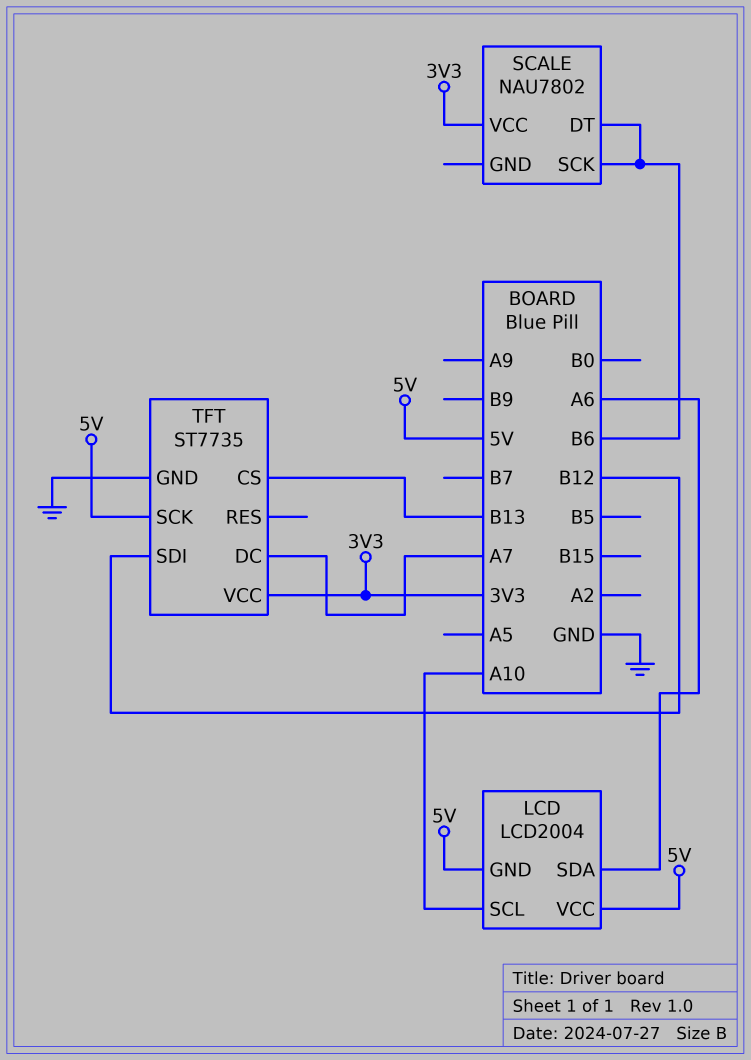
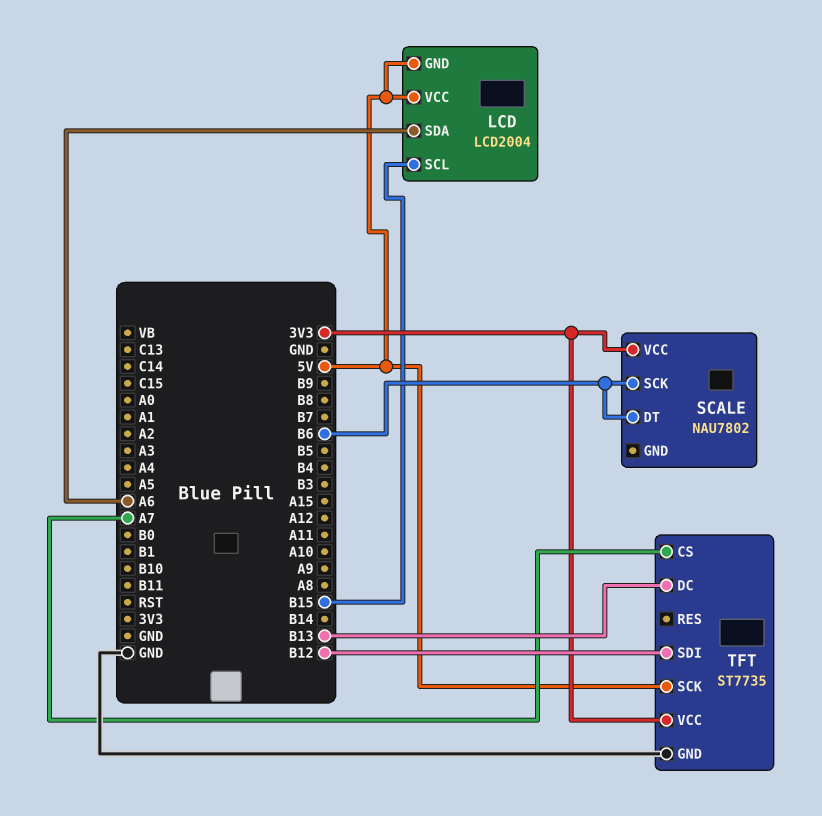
LCD pin SCL: A10 -> B15
TFT pin CS: B13 -> A7
TFT pin DC: A7 -> B13

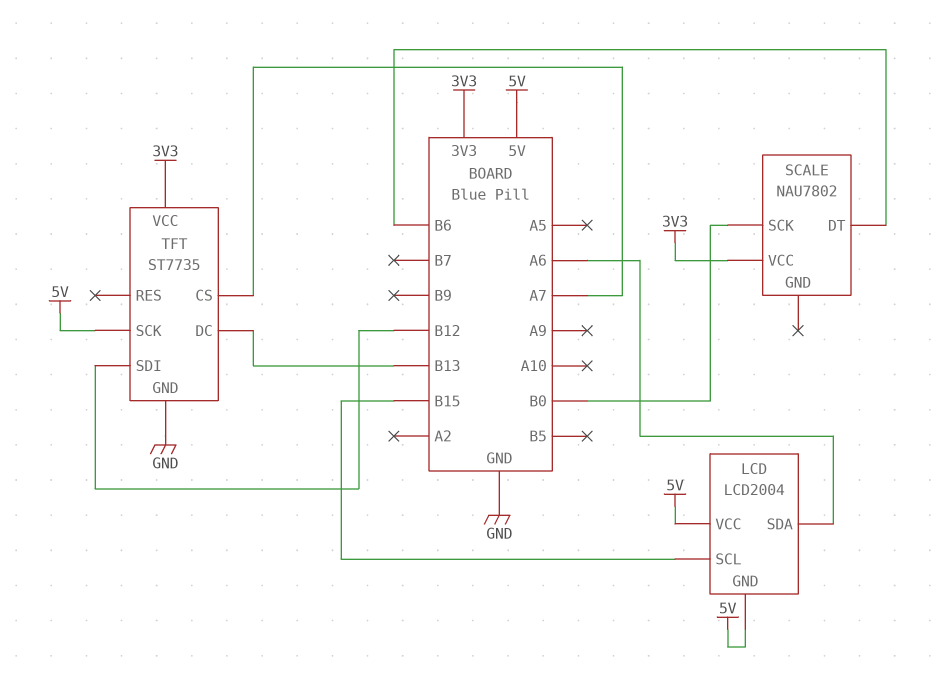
SCALE pin SCK: B6 -> B0

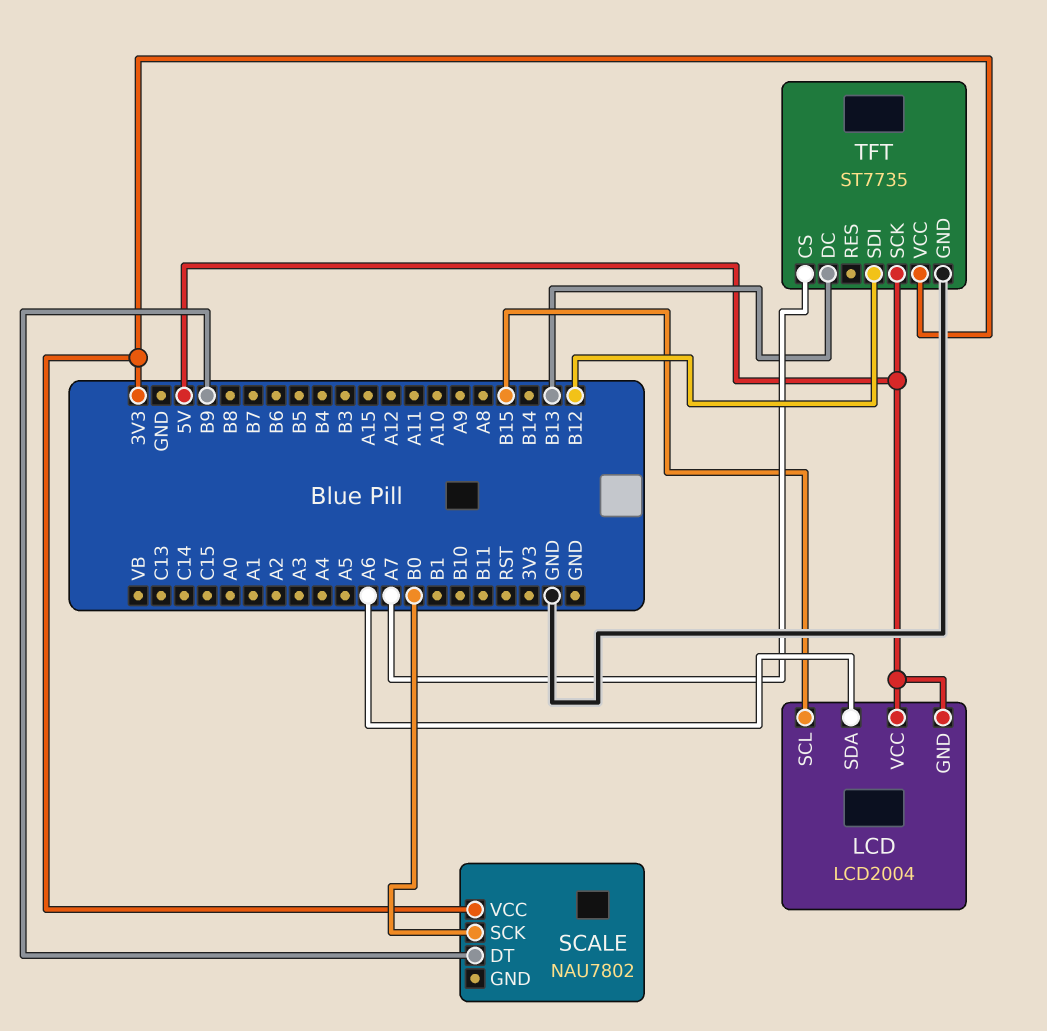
SCALE pin DT: B6 -> B9

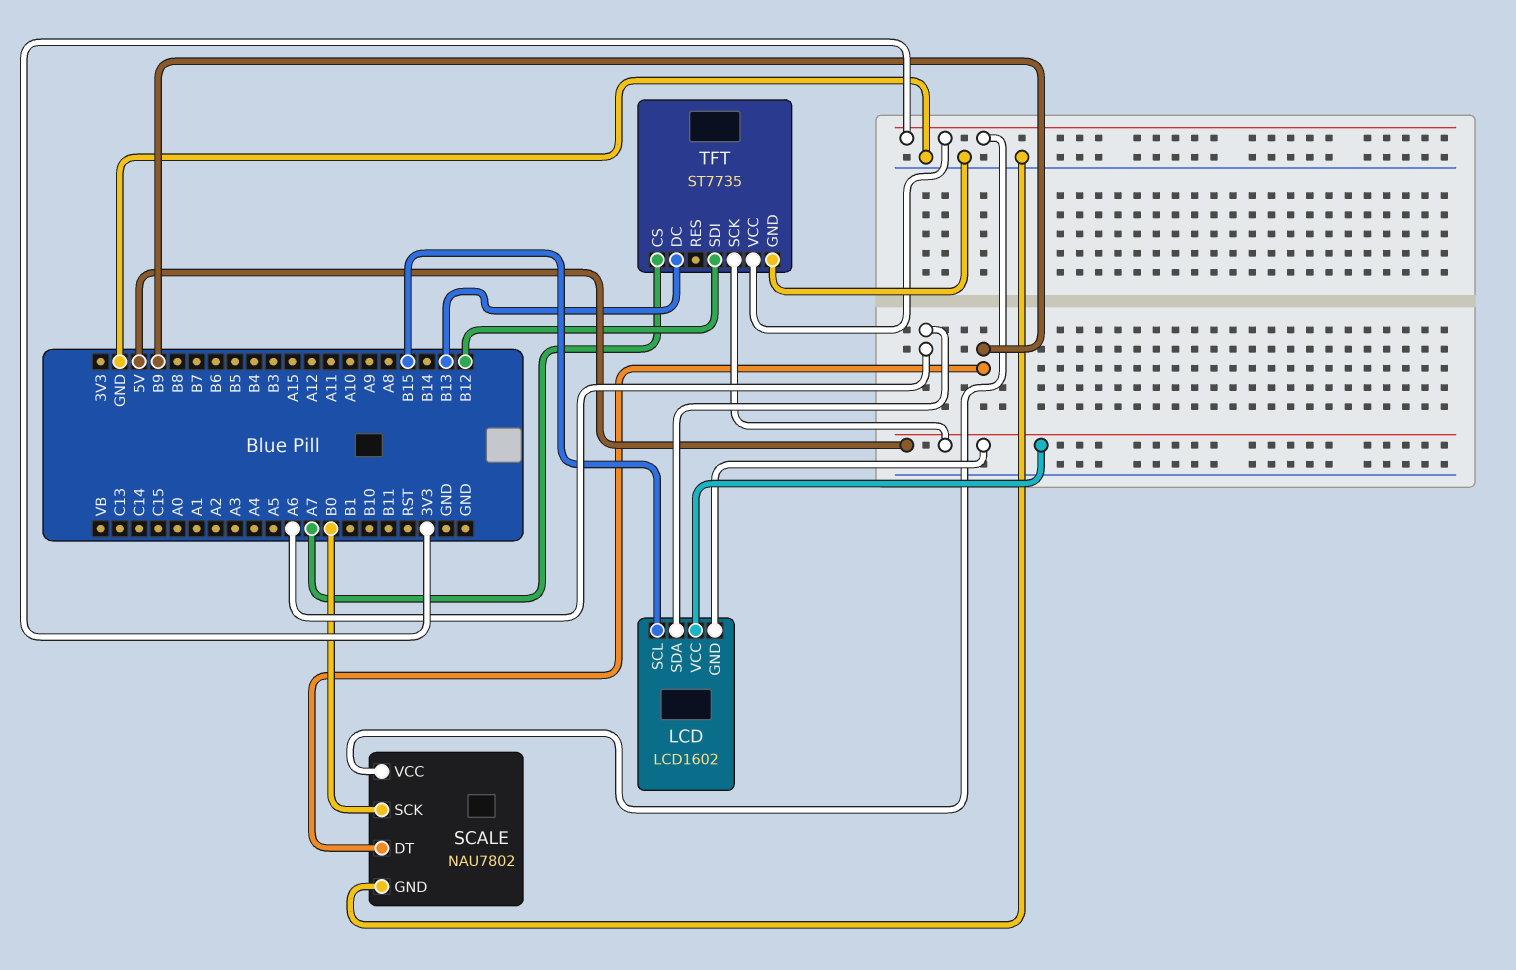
LCD: LCD2004 -> LCD1602
SCALE pin GND: none -> GND

